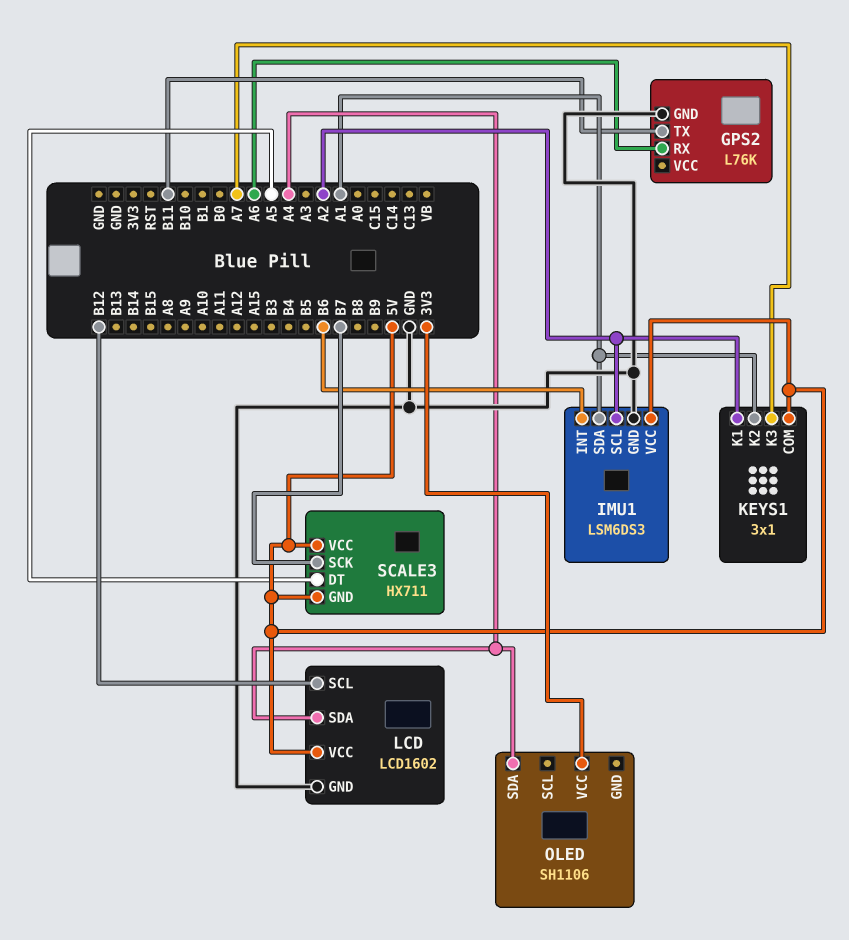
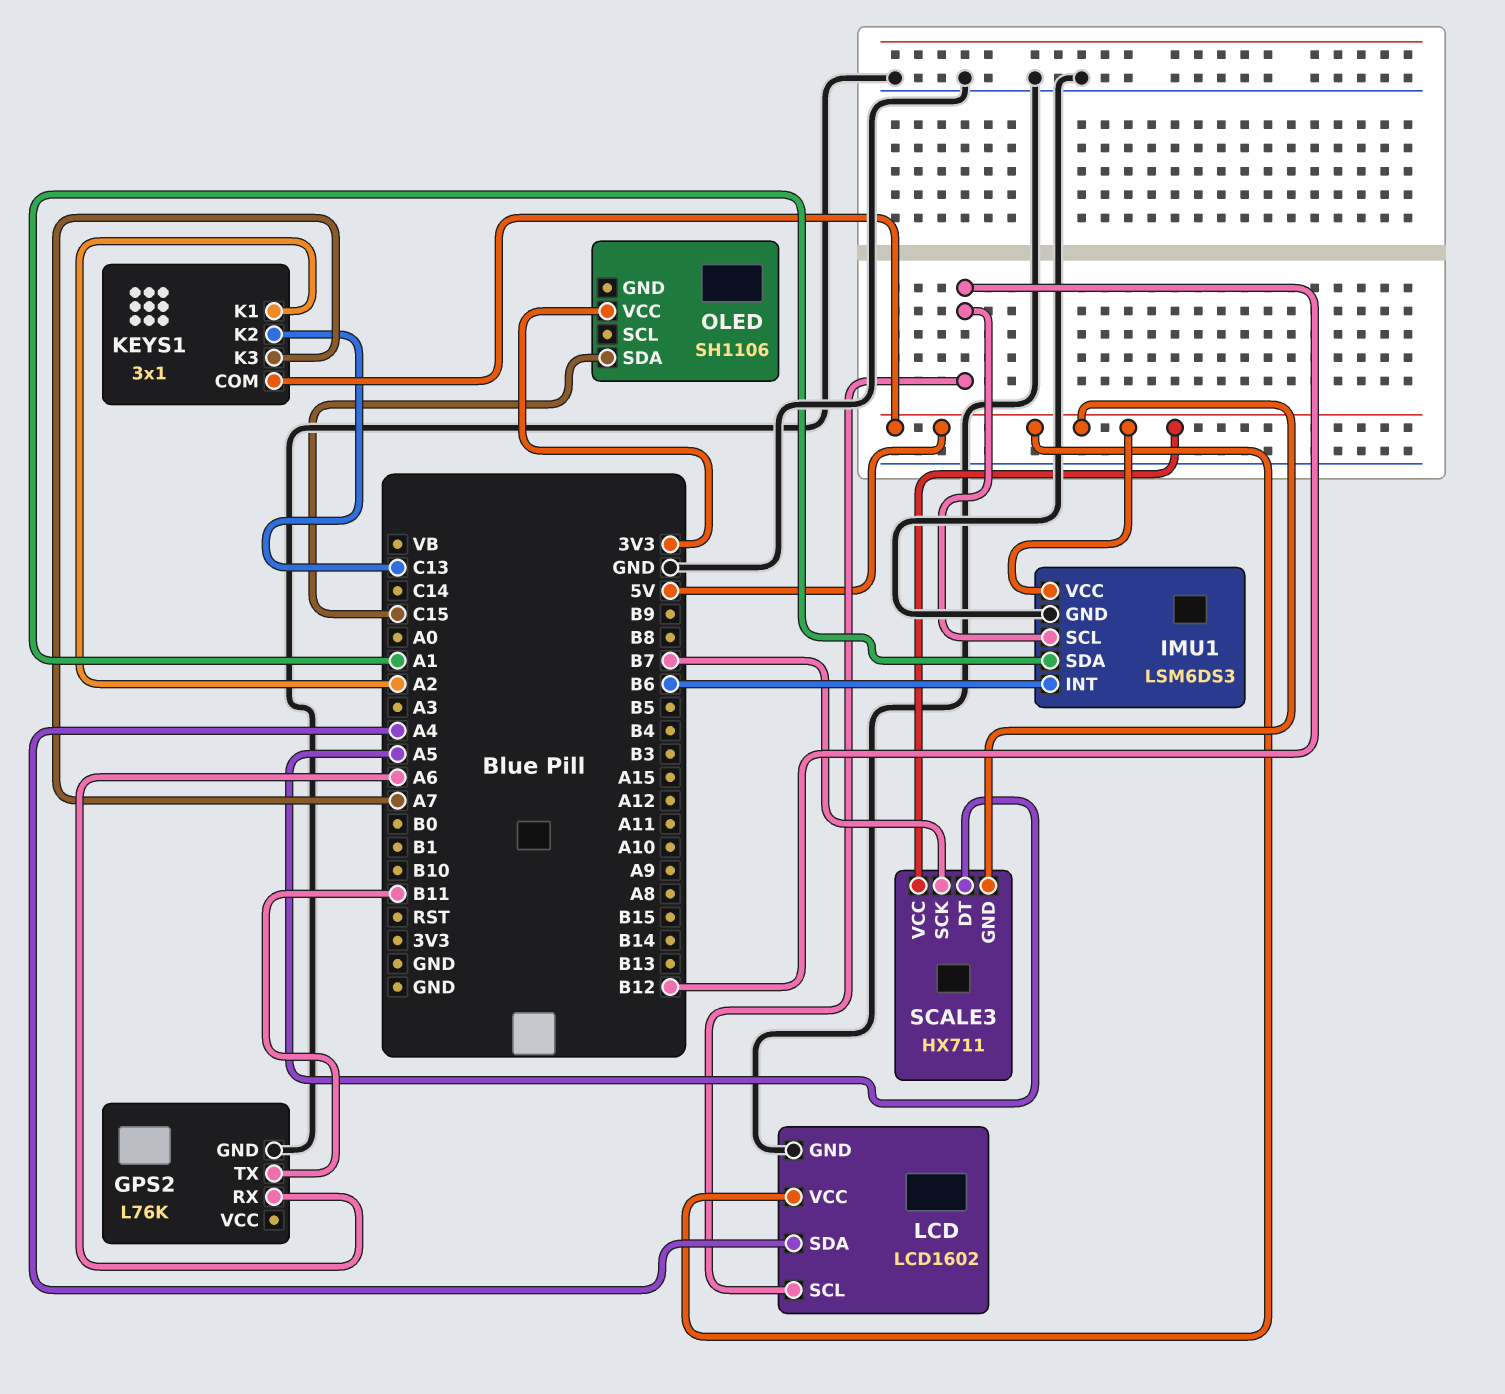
IMU1 pin SCL: A2 -> B12
KEYS1 pin K2: A1 -> C13
OLED pin SDA: A4 -> C15

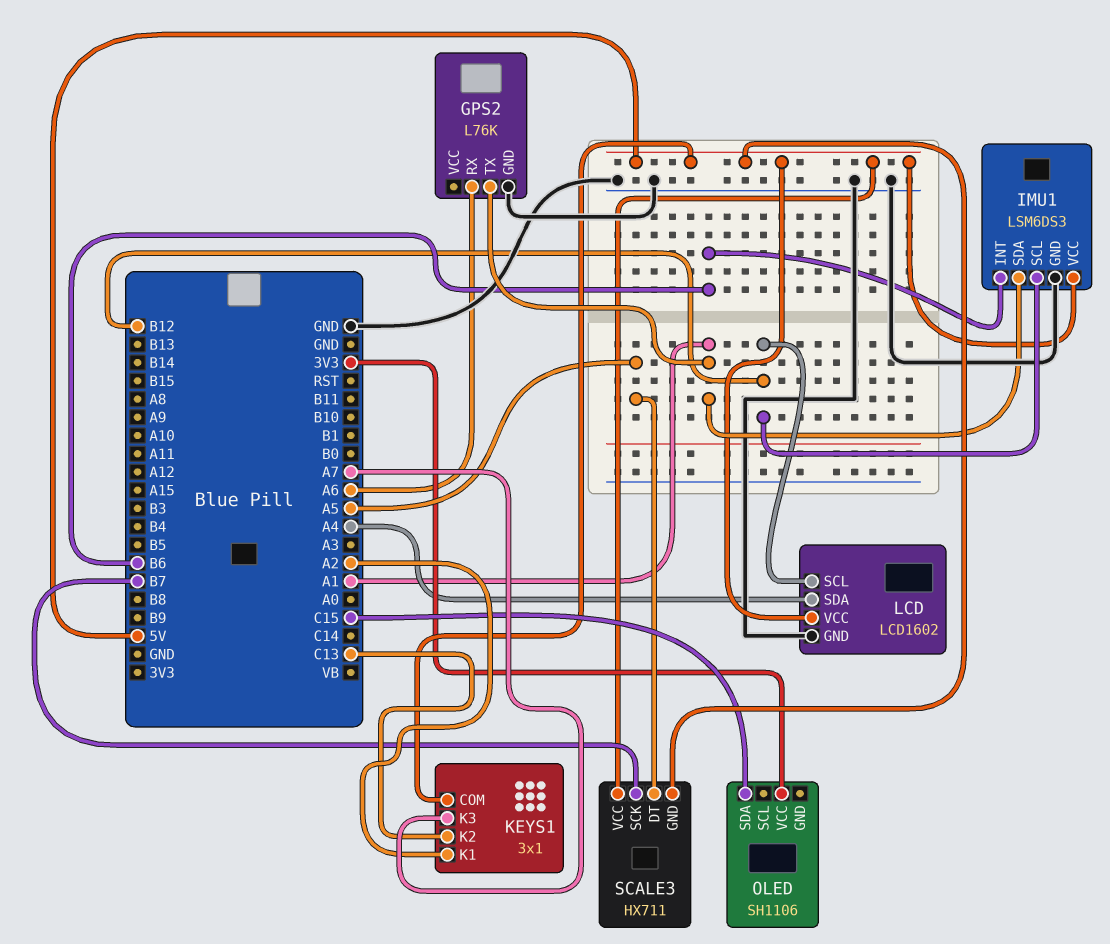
GPS2 pin TX: B11 -> A1

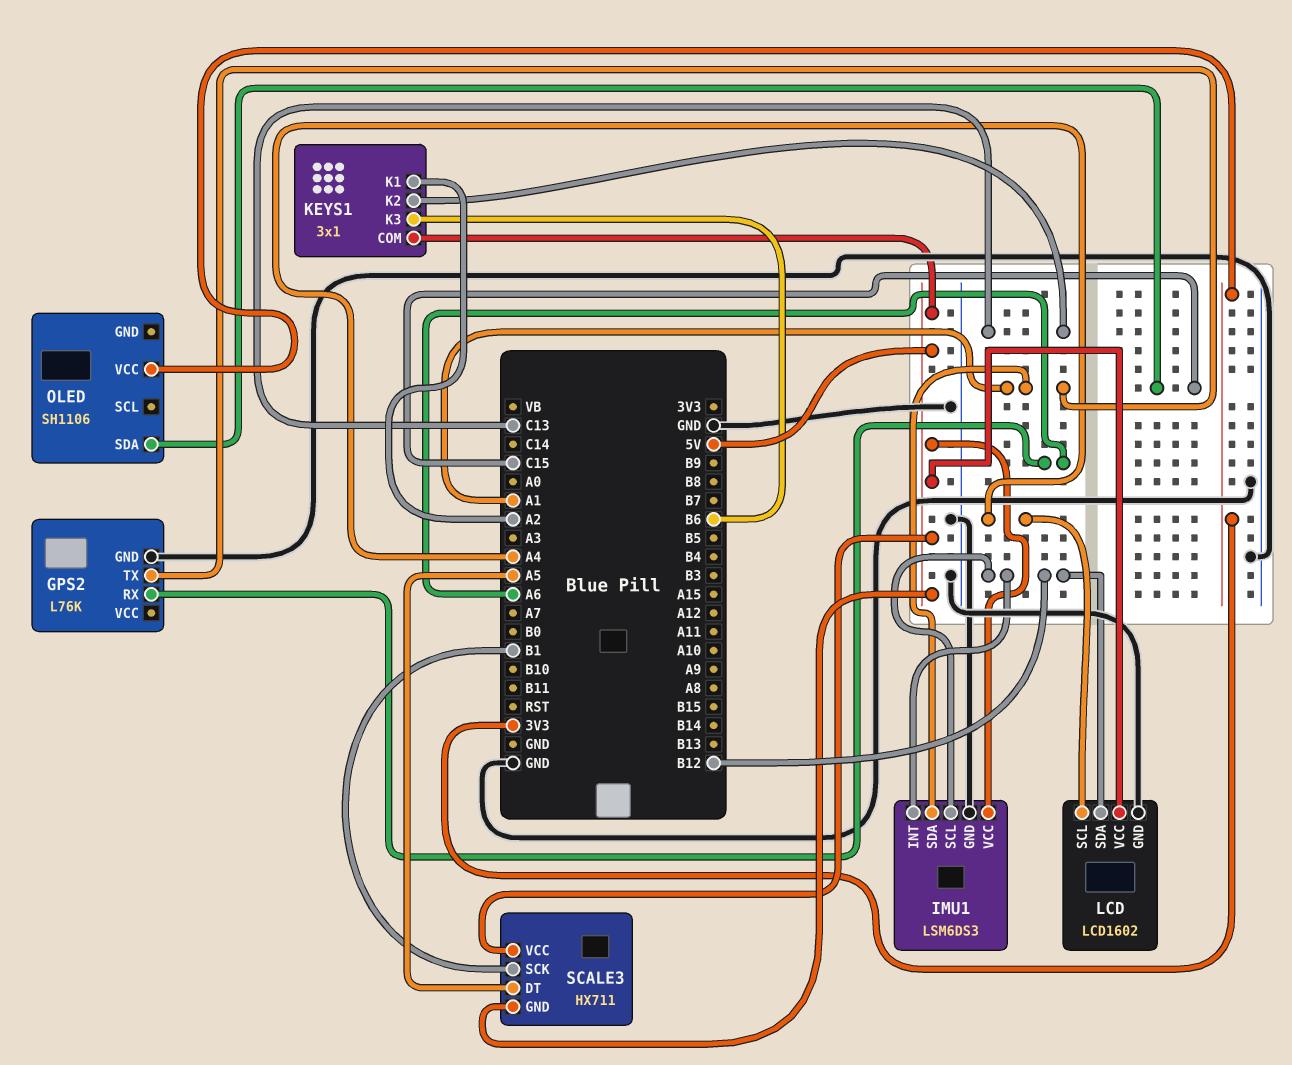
IMU1 pin INT: B6 -> B12
KEYS1 pin K3: A7 -> B6
LCD pin SCL: B12 -> A4
LCD pin SDA: A4 -> B12
SCALE3 pin SCK: B7 -> B1

